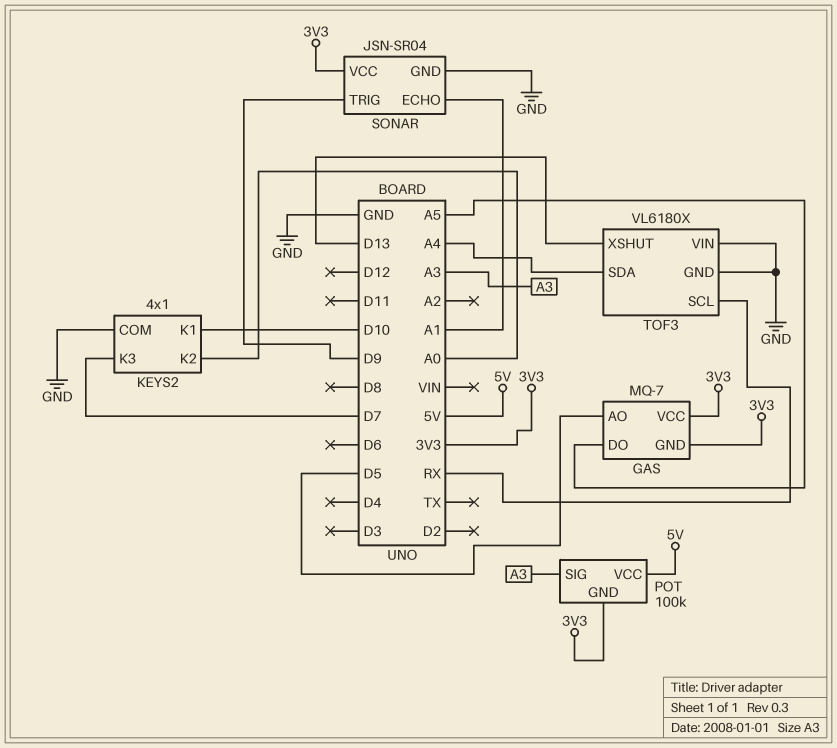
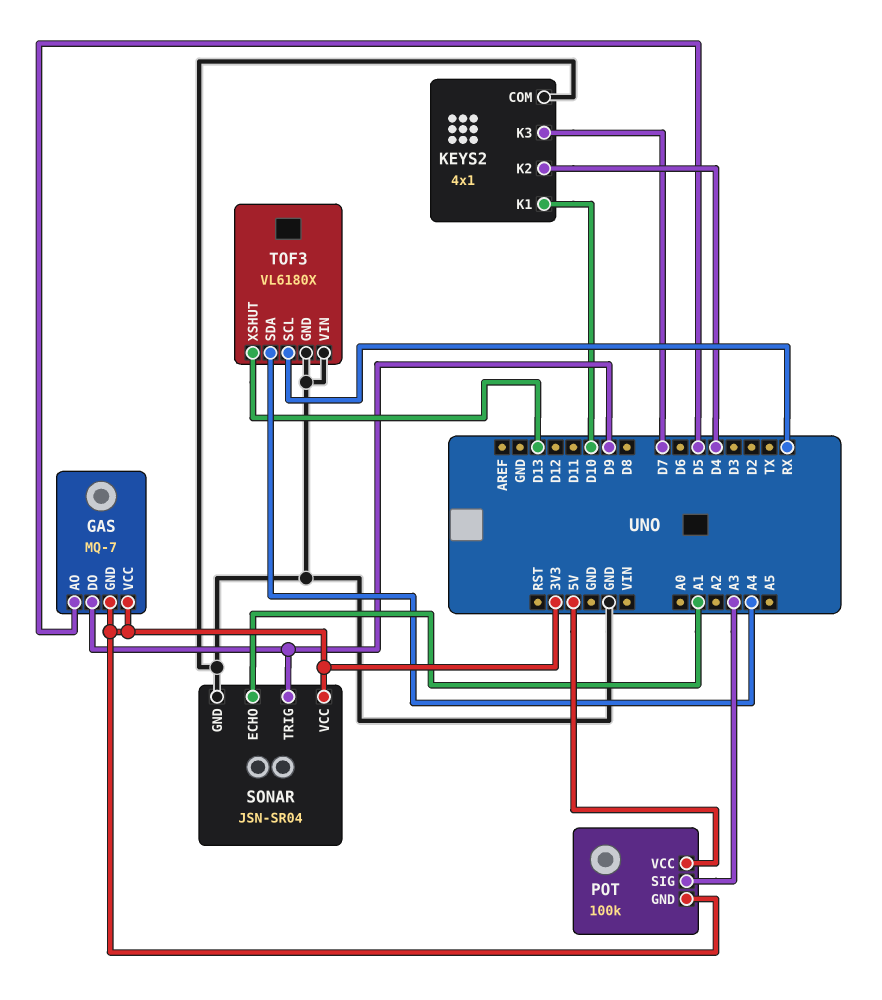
GAS pin DO: A5 -> D9
KEYS2 pin K2: A0 -> D4

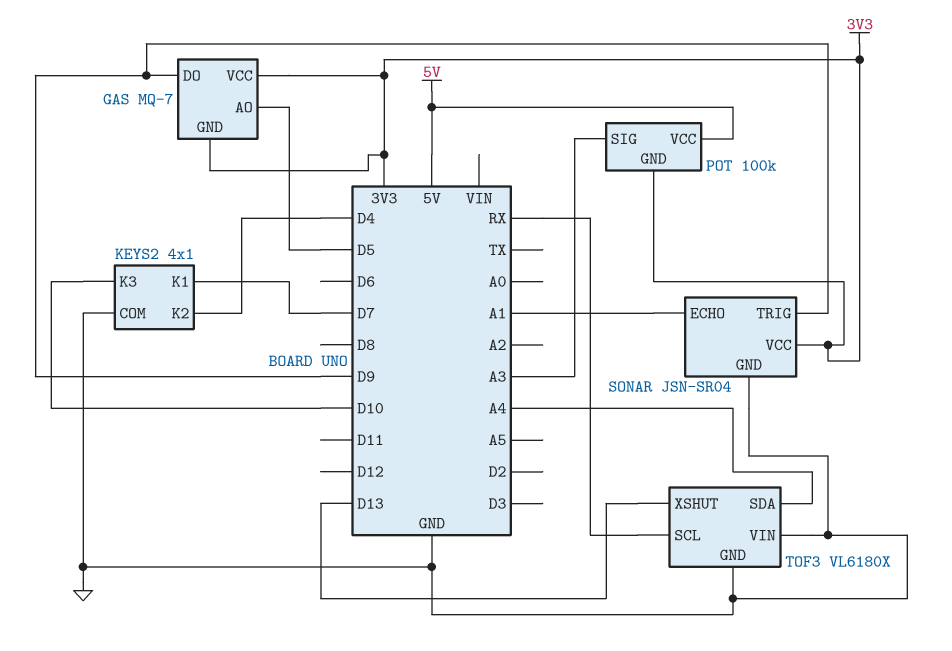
KEYS2 pin K1: D10 -> D7
KEYS2 pin K3: D7 -> D10

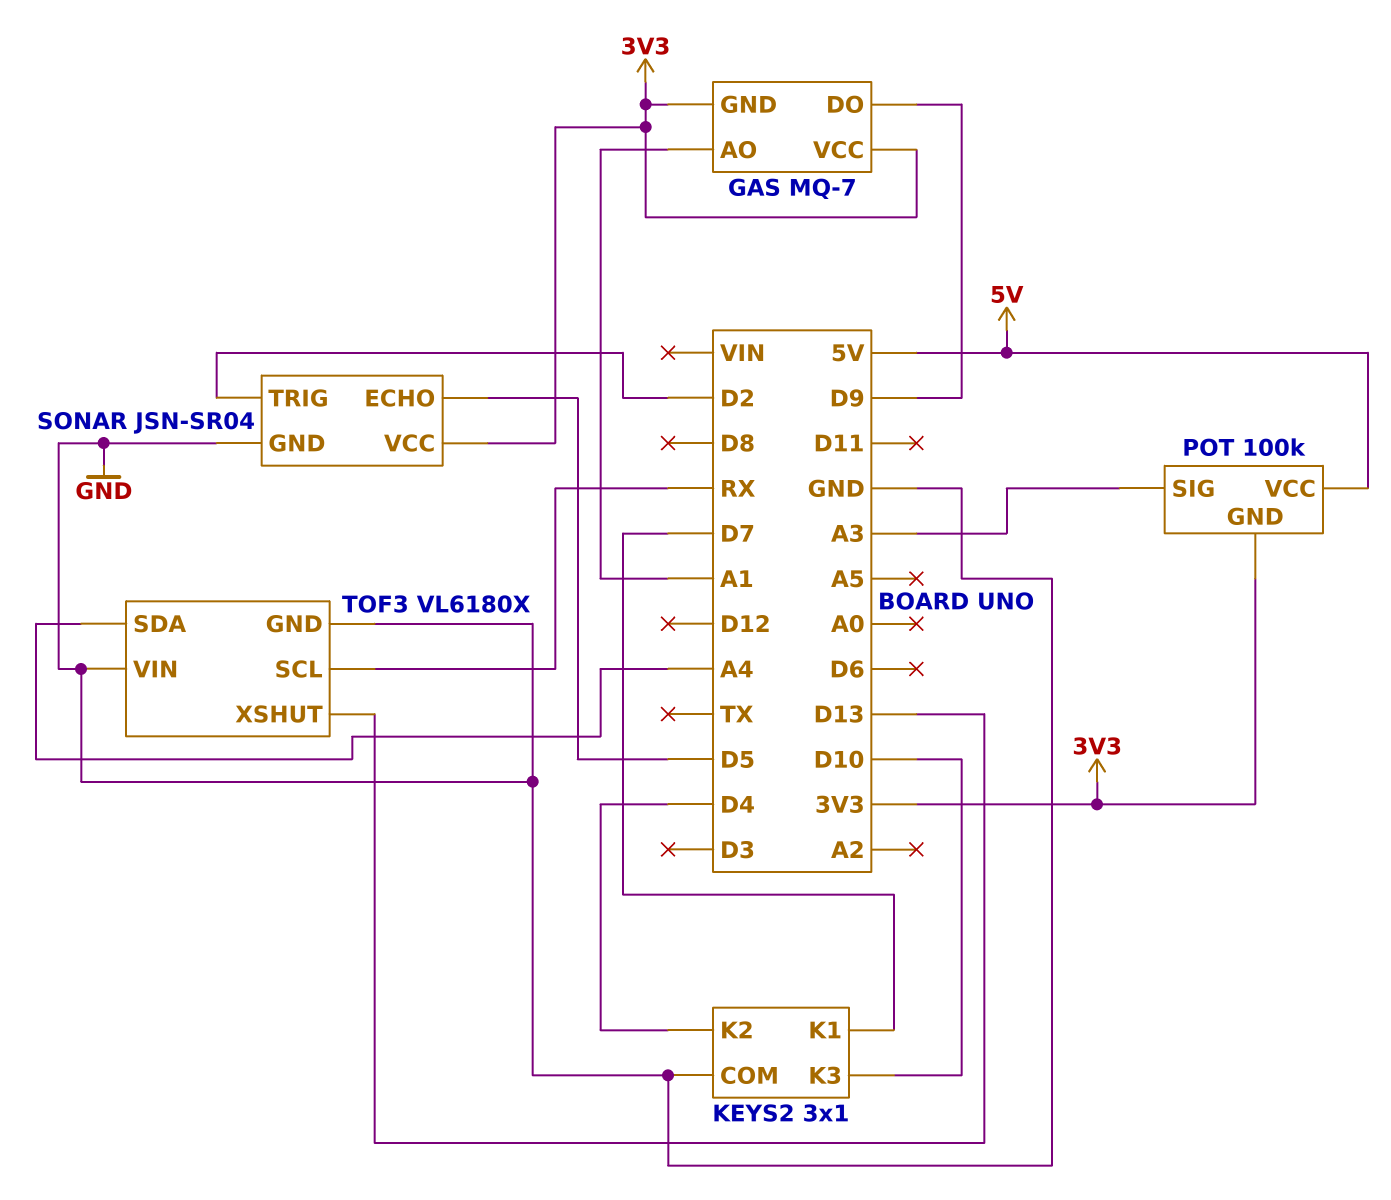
GAS pin AO: D5 -> A1
KEYS2: 4x1 -> 3x1
SONAR pin ECHO: A1 -> D5
SONAR pin TRIG: D9 -> D2

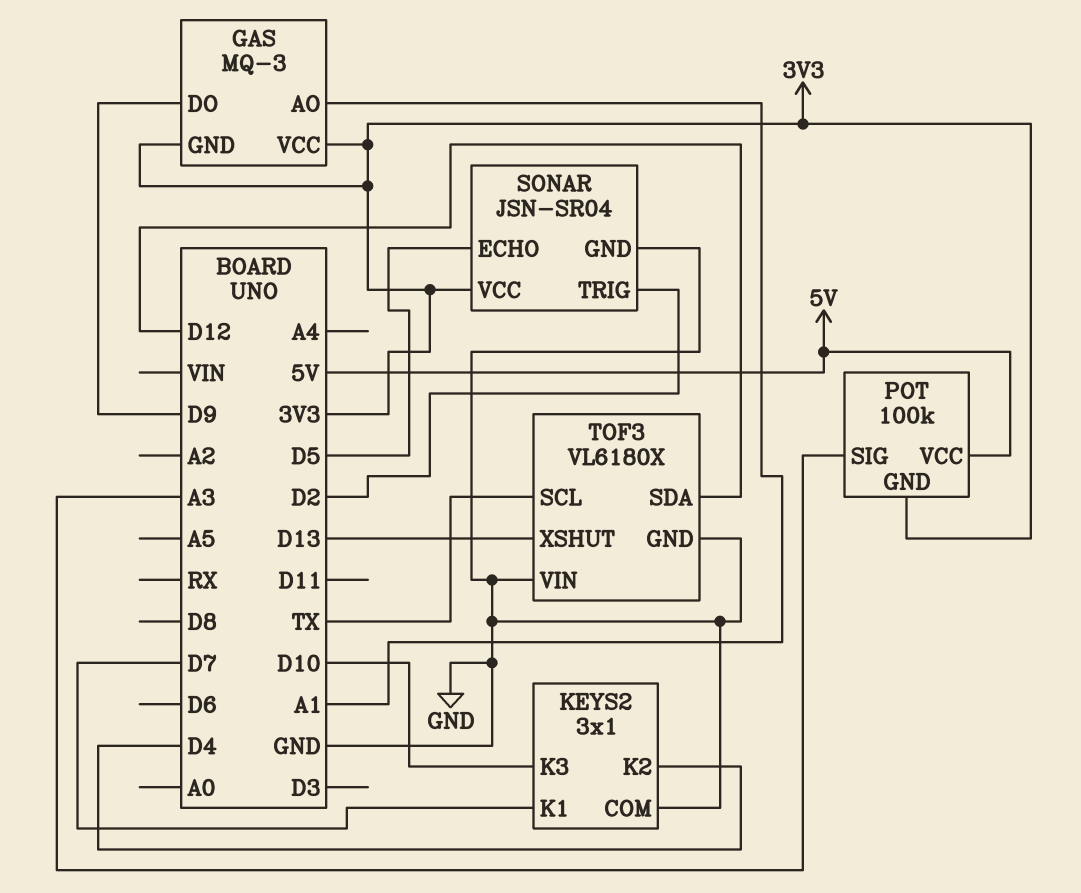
GAS: MQ-7 -> MQ-3
TOF3 pin SCL: RX -> TX
TOF3 pin SDA: A4 -> D12

